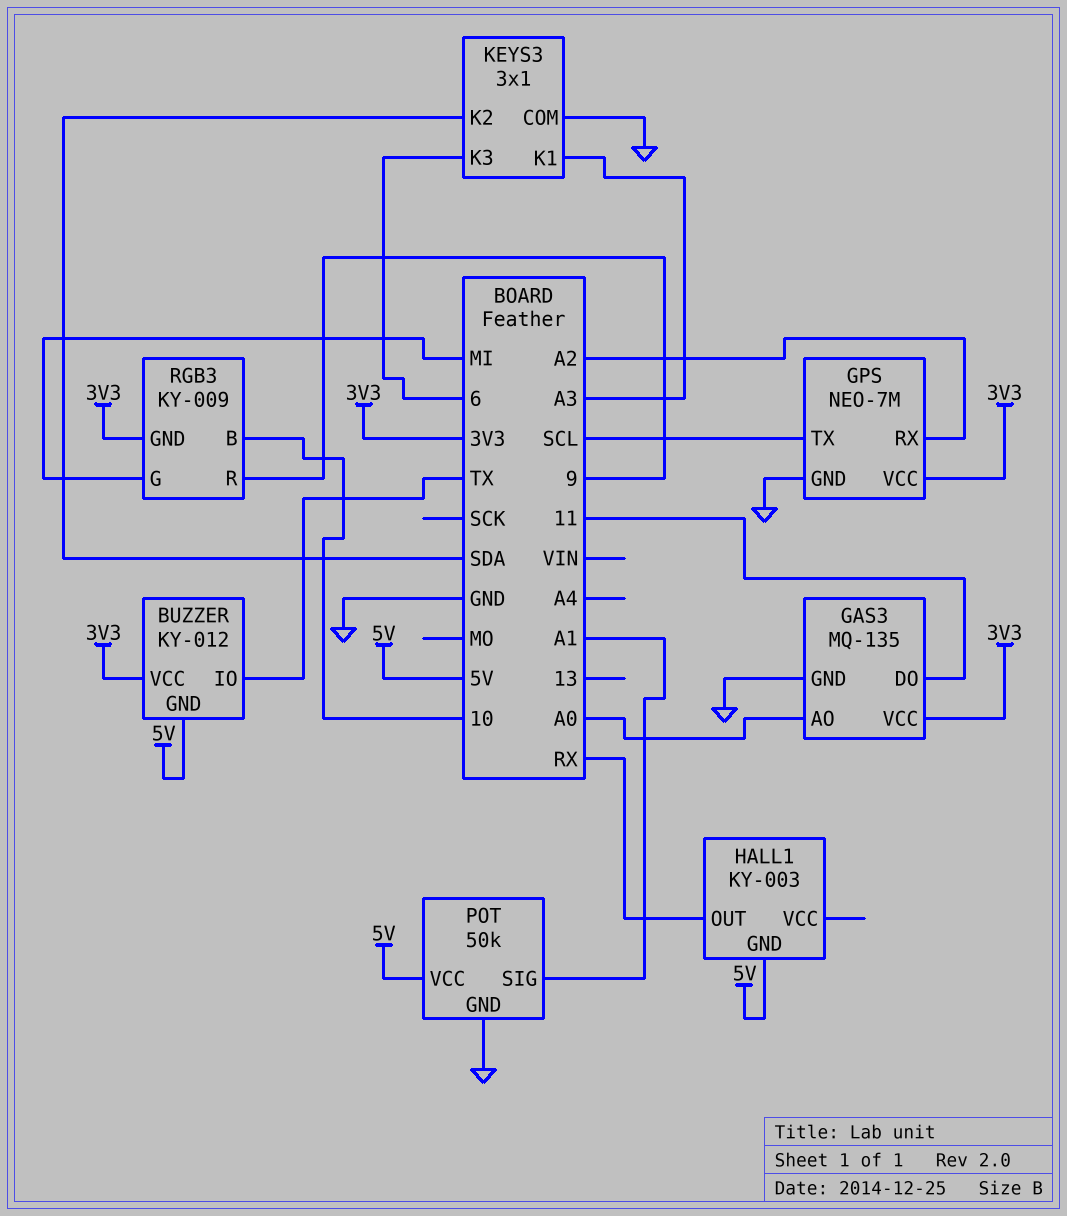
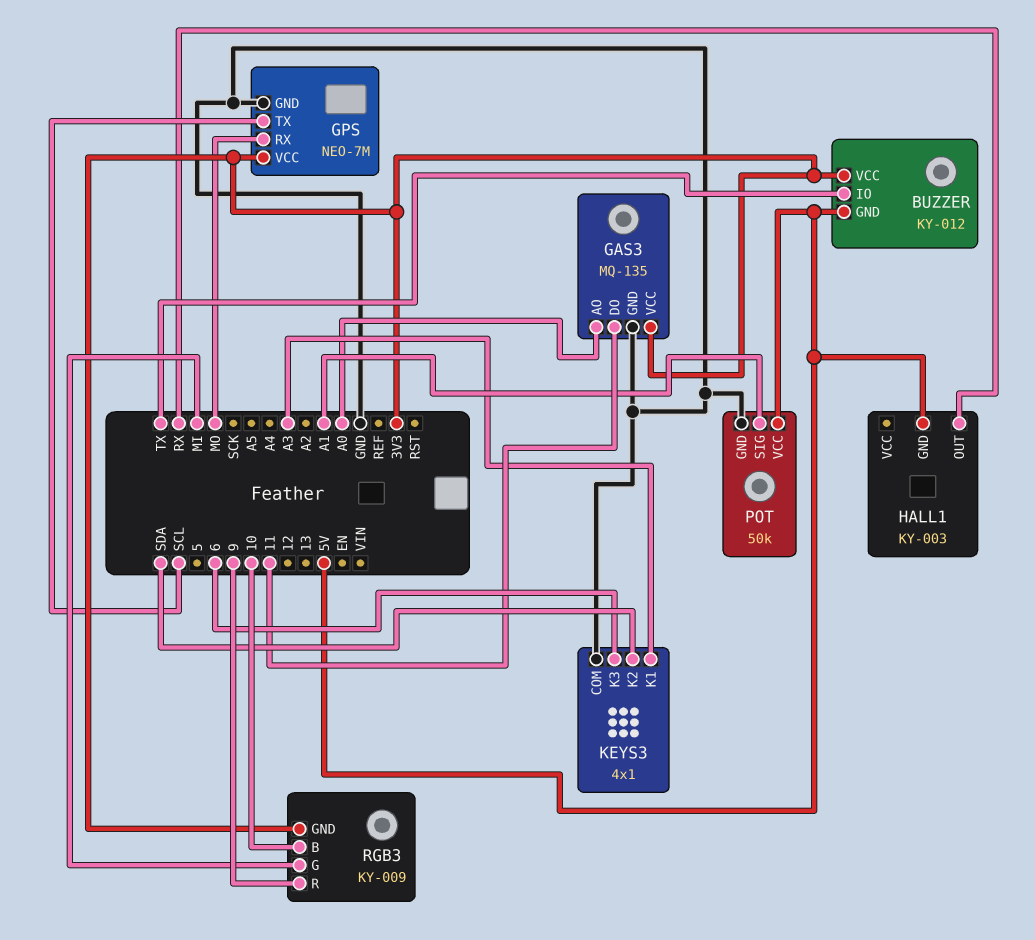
GPS pin RX: A2 -> MO
KEYS3: 3x1 -> 4x1

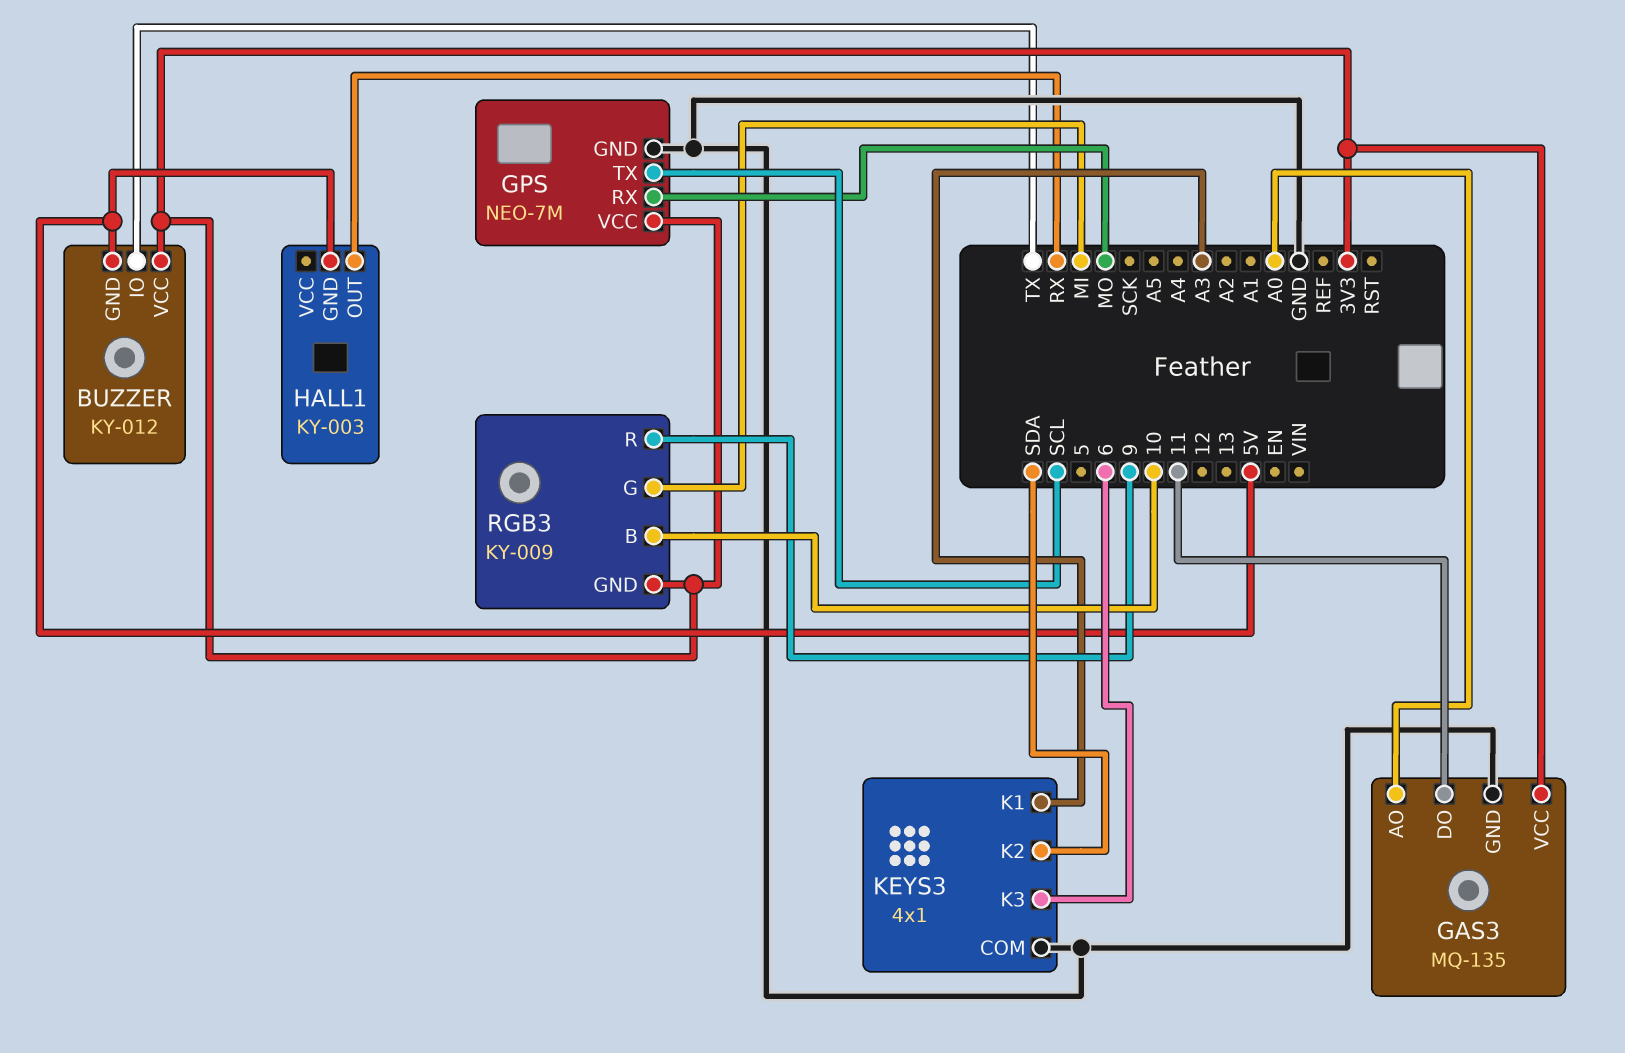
POT: 50k -> none
POT pin GND: GND -> none
POT pin SIG: A1 -> none
POT pin VCC: 5V -> none

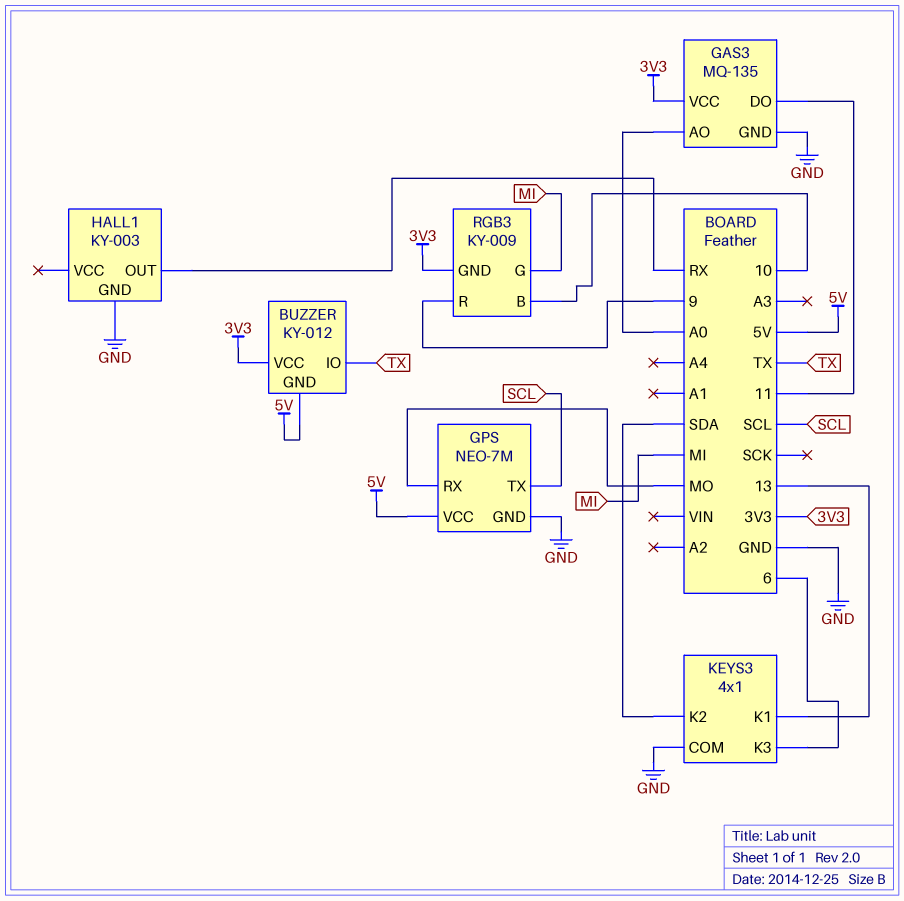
GPS pin VCC: 3V3 -> 5V
HALL1 pin GND: 5V -> GND
KEYS3 pin K1: A3 -> 13

